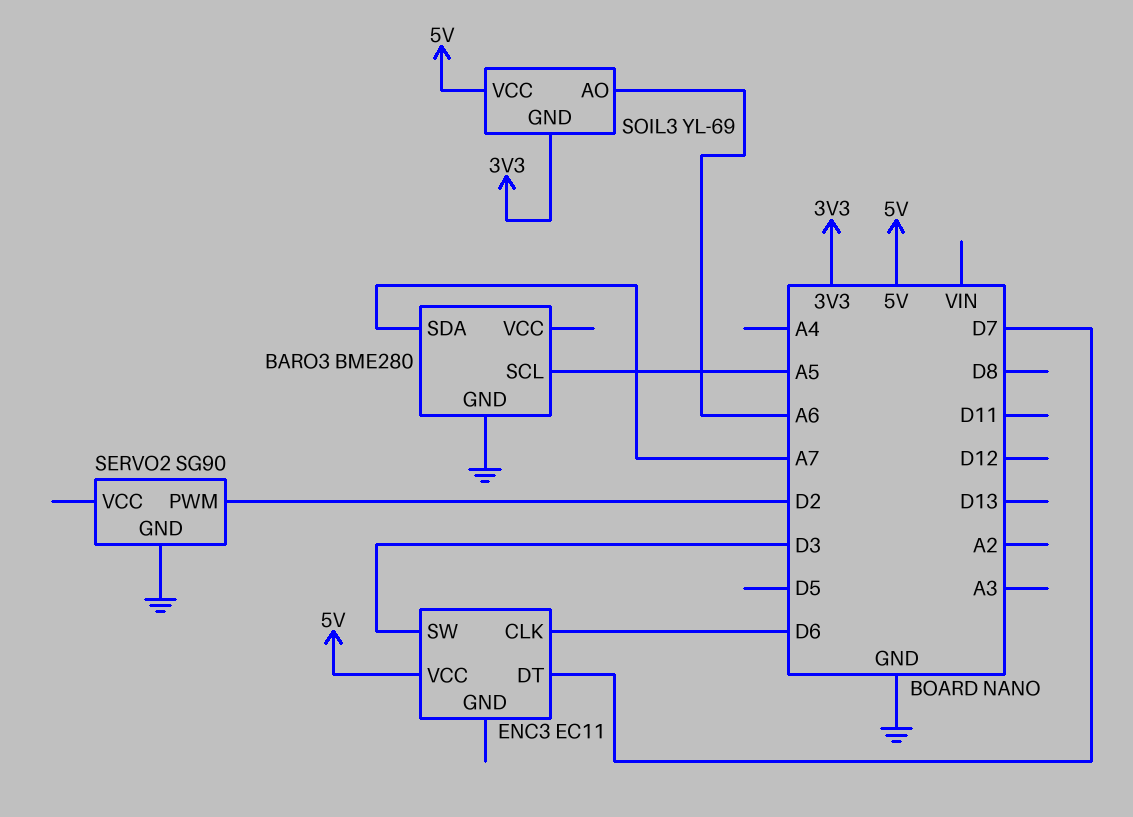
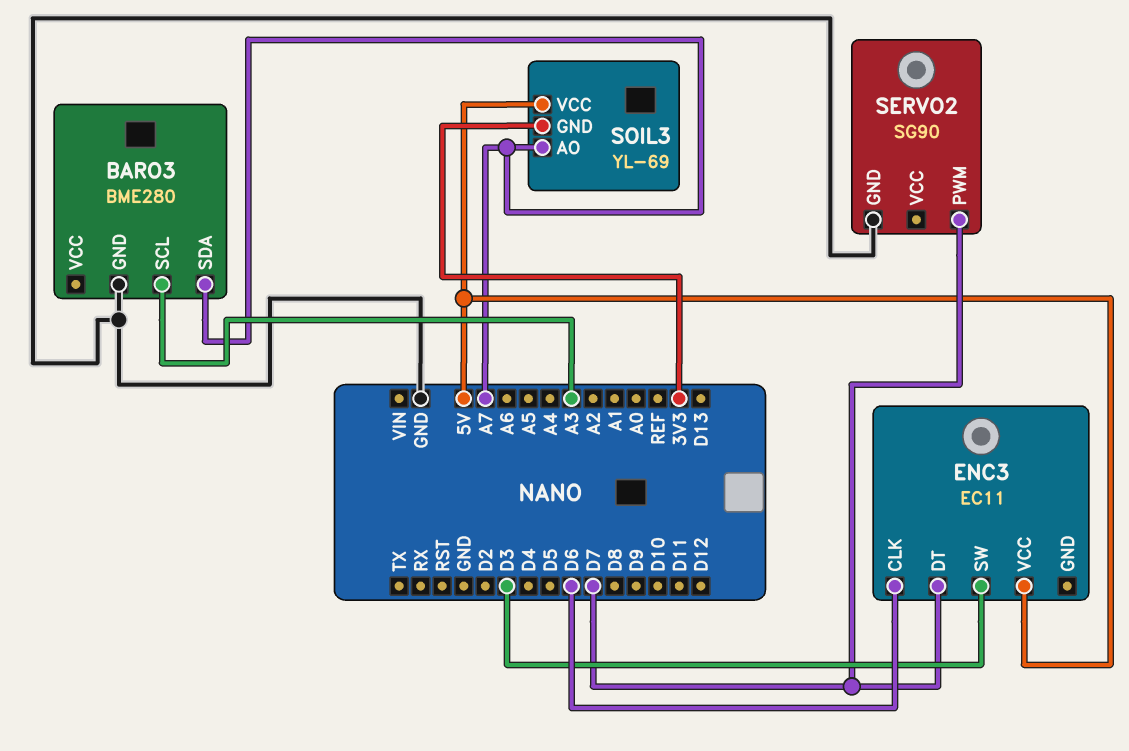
BARO3 pin SCL: A5 -> A3
SERVO2 pin PWM: D2 -> D7
SOIL3 pin AO: A6 -> A7

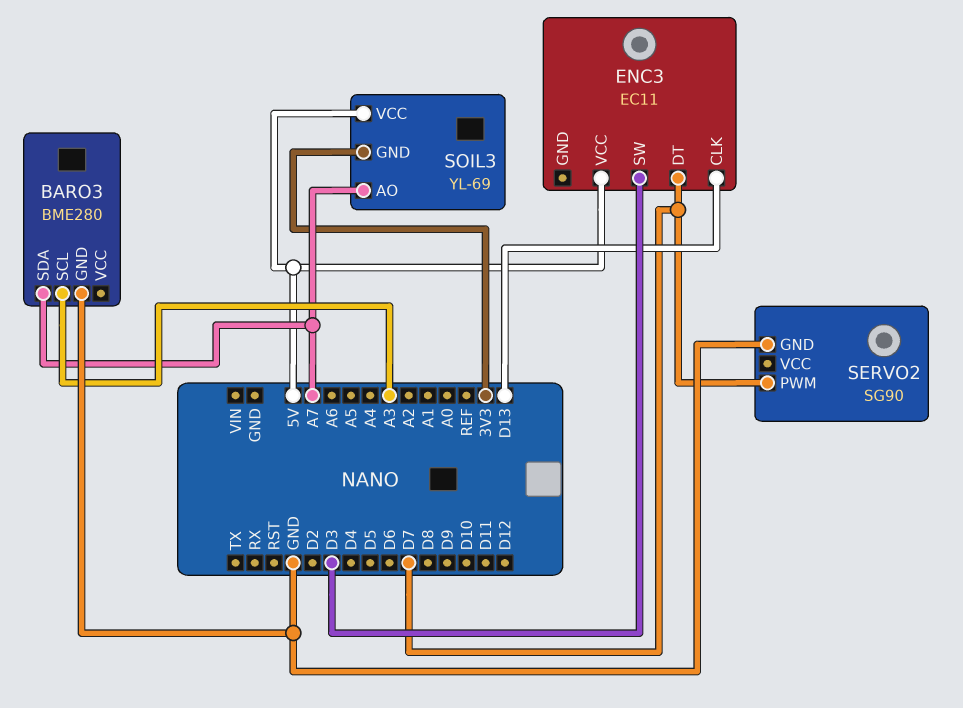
ENC3 pin CLK: D6 -> D13

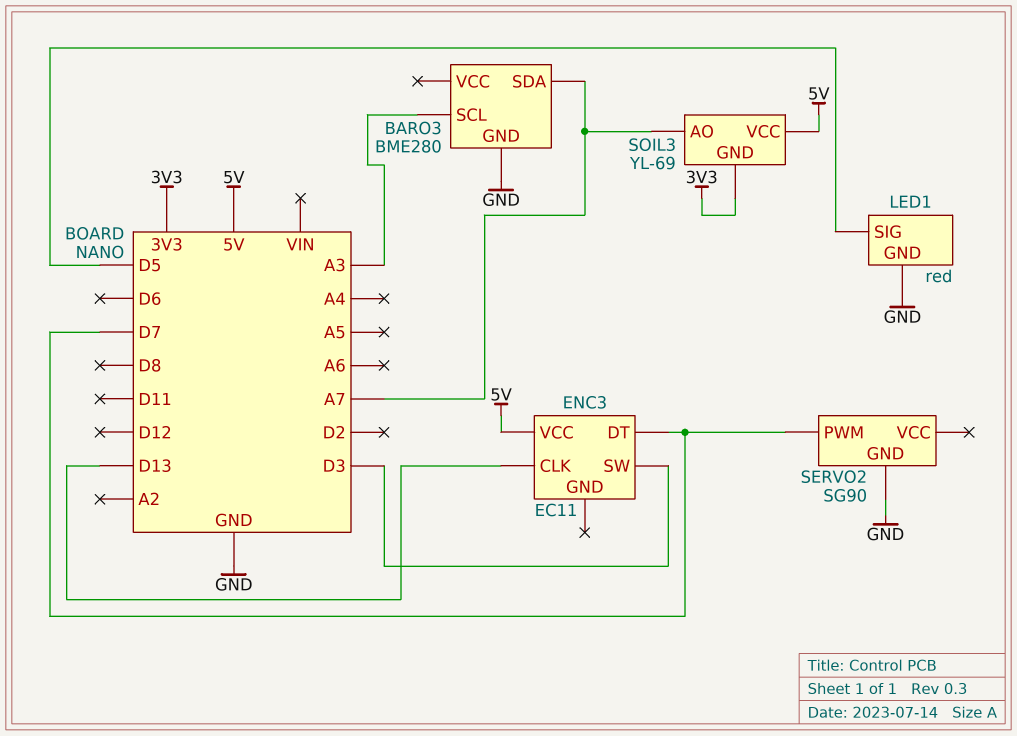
LED1: none -> red
LED1 pin GND: none -> GND
LED1 pin SIG: none -> D5

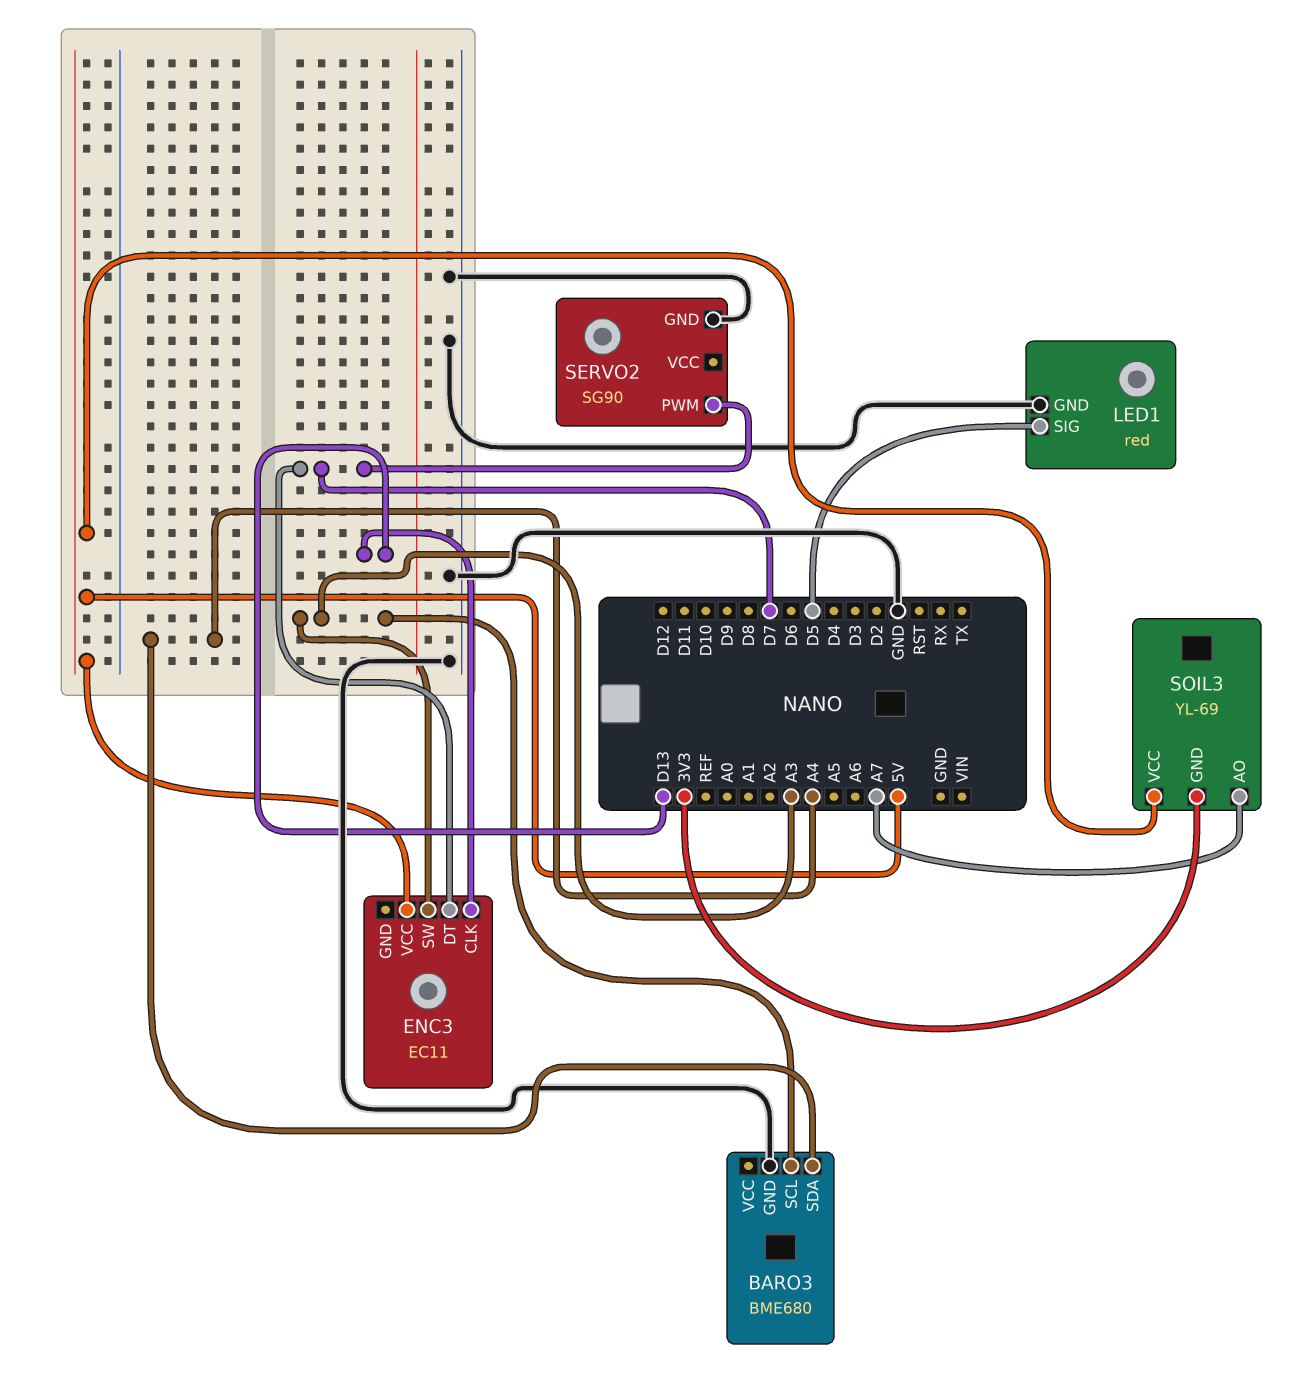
BARO3: BME280 -> BME680
BARO3 pin SDA: A7 -> A4
ENC3 pin SW: D3 -> A3

